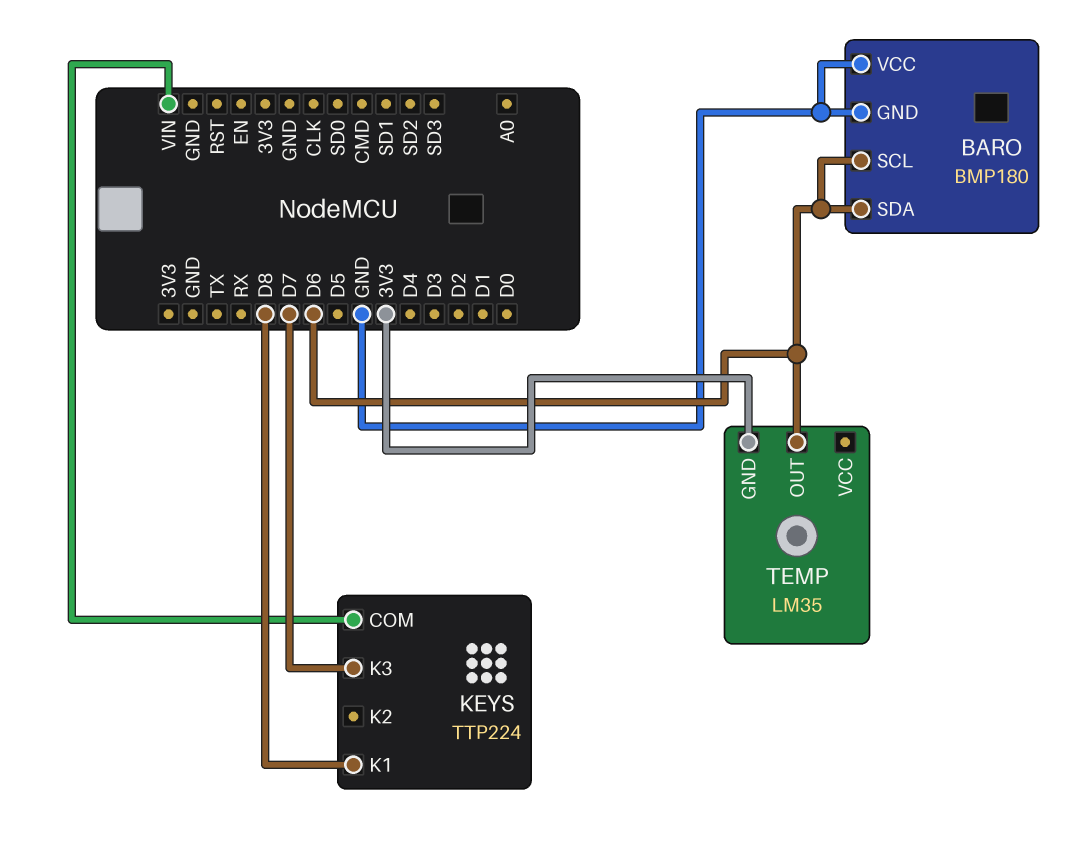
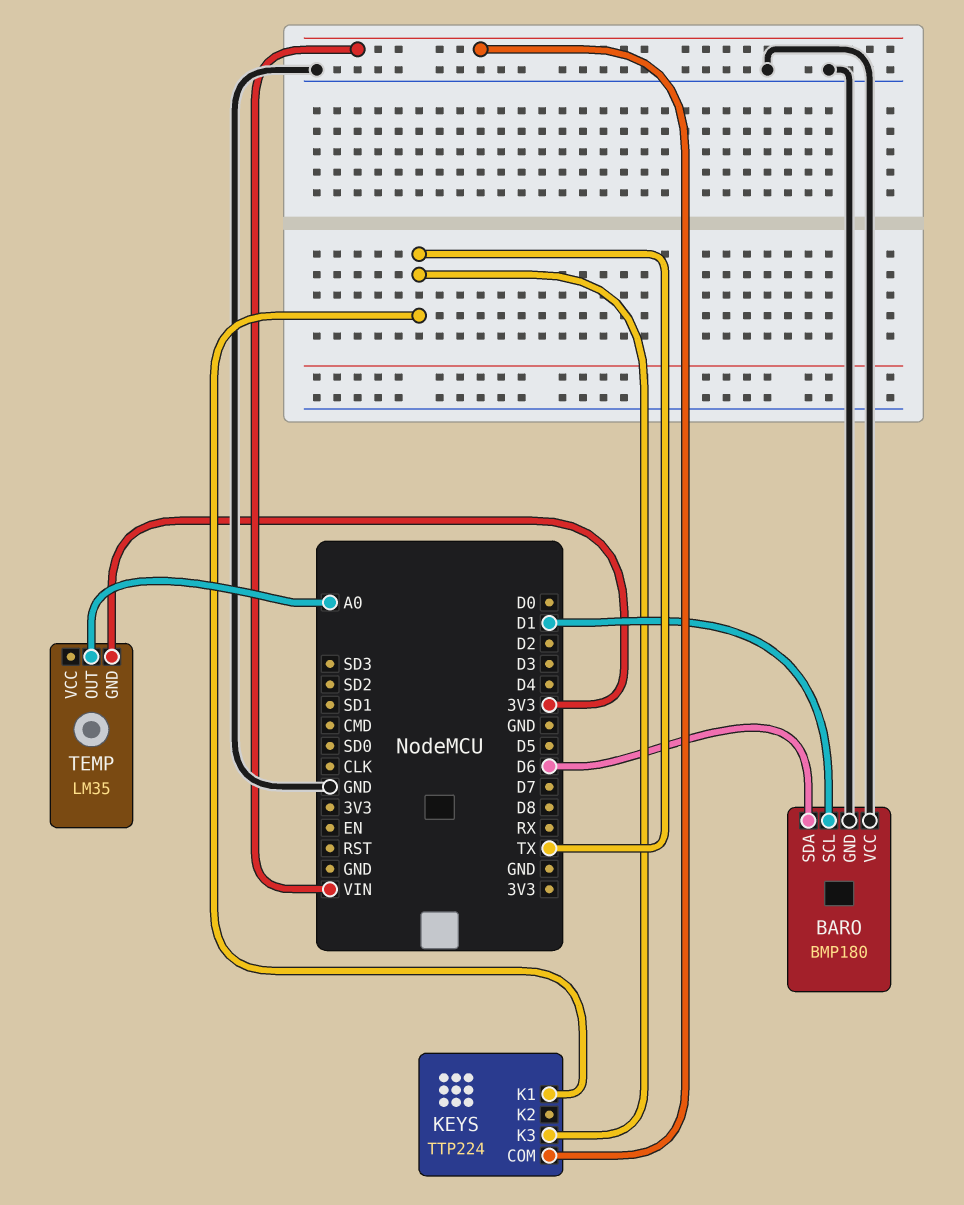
BARO pin SCL: D6 -> D1
KEYS pin K1: D8 -> TX
KEYS pin K3: D7 -> TX
TEMP pin OUT: D6 -> A0

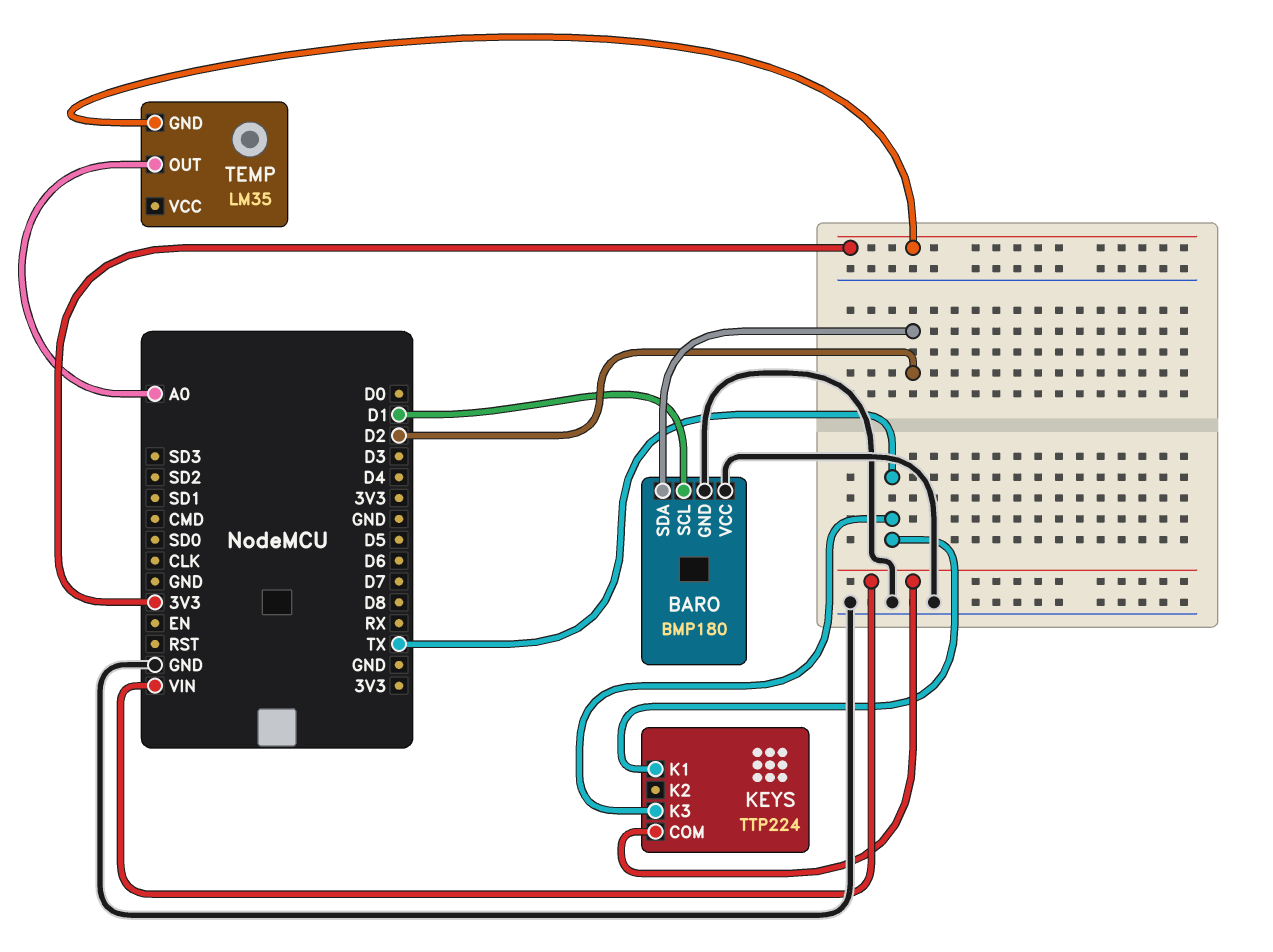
BARO pin SDA: D6 -> D2

